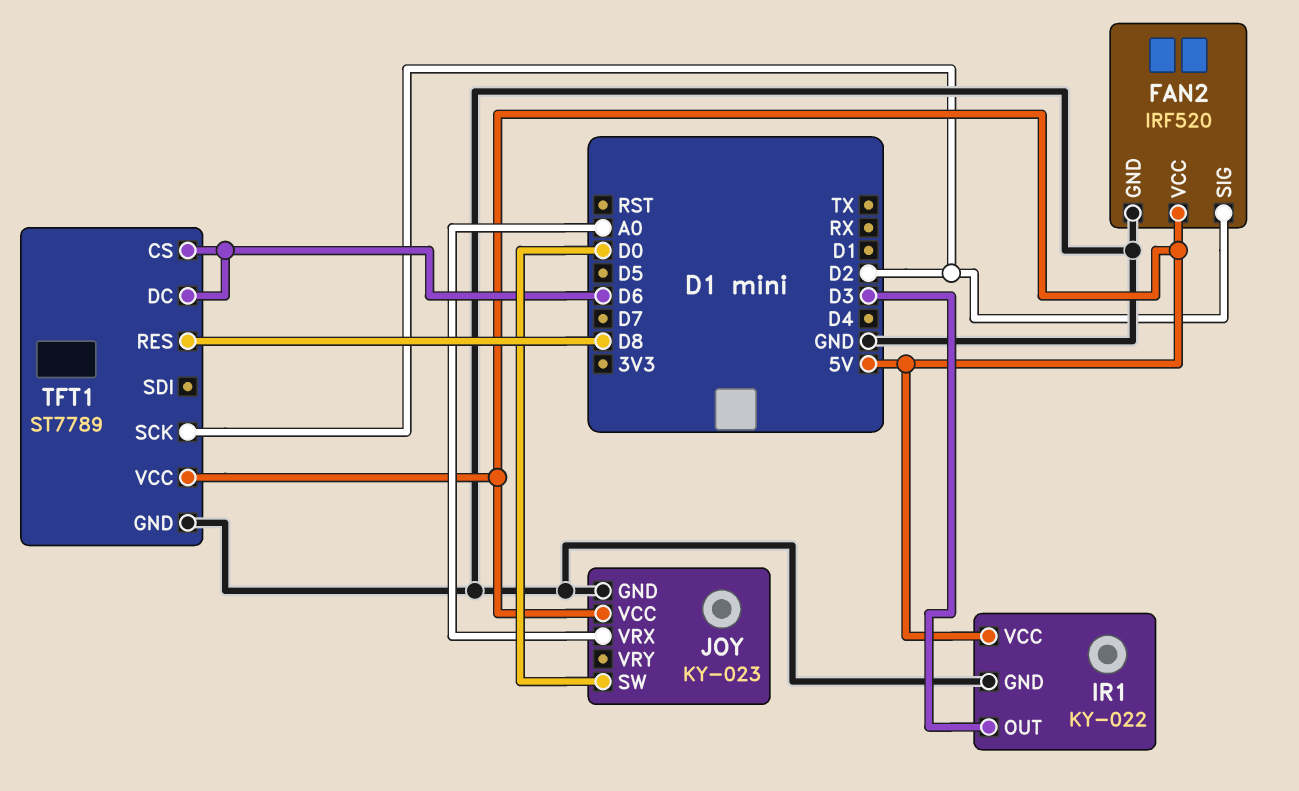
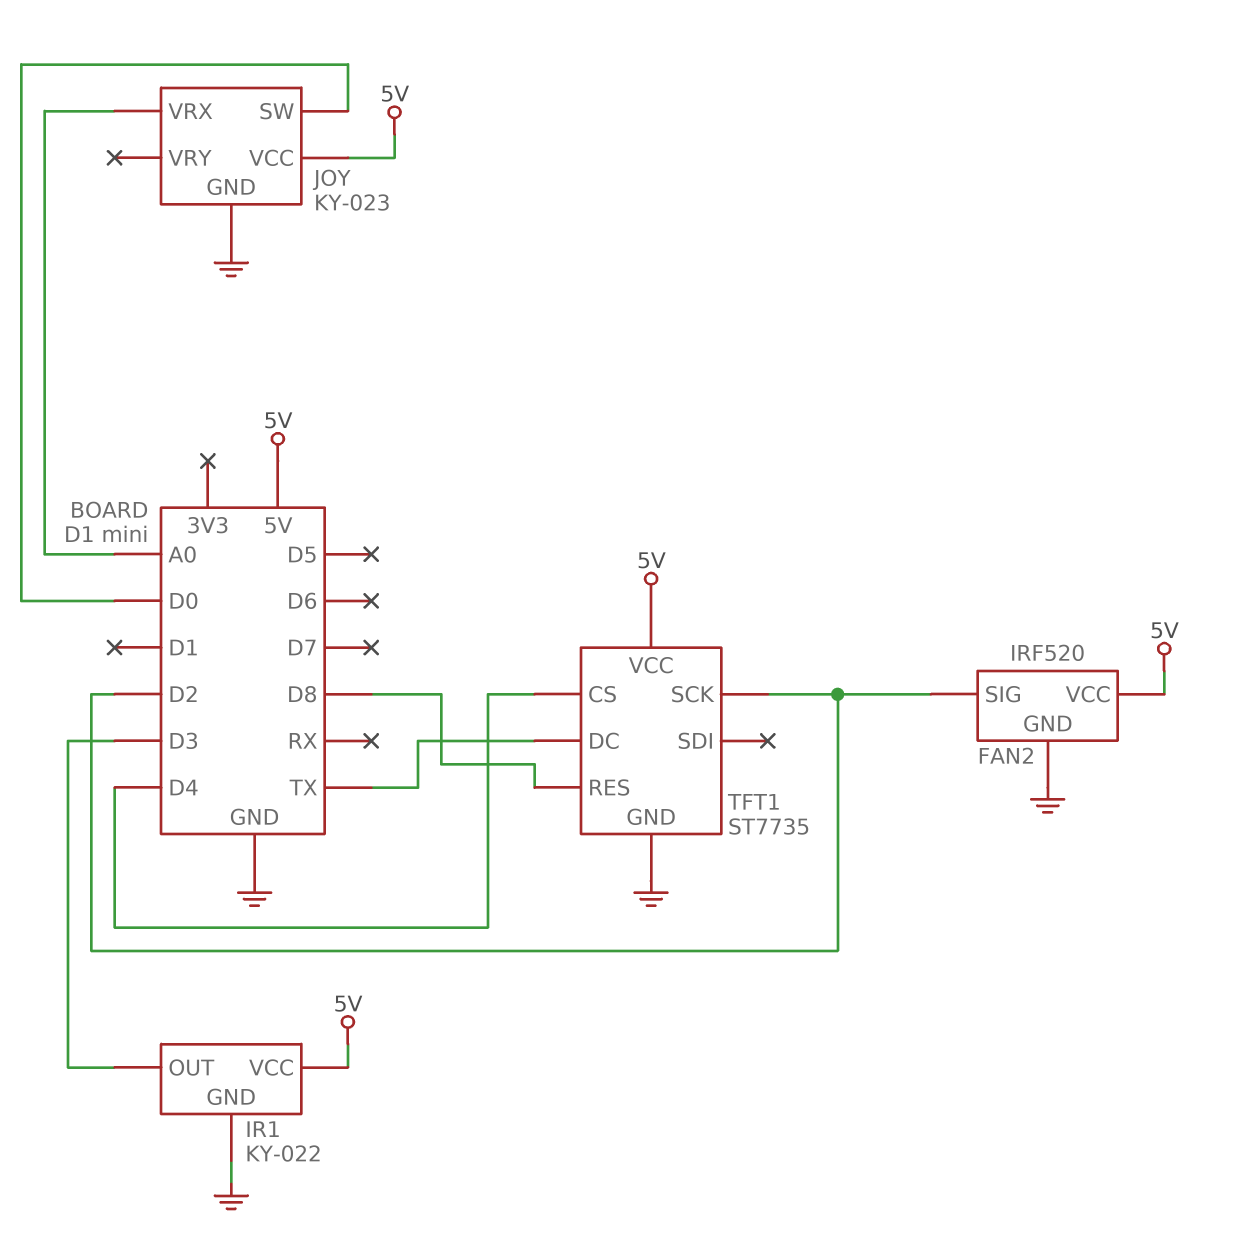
TFT1: ST7789 -> ST7735
TFT1 pin CS: D6 -> D4
TFT1 pin DC: D6 -> TX

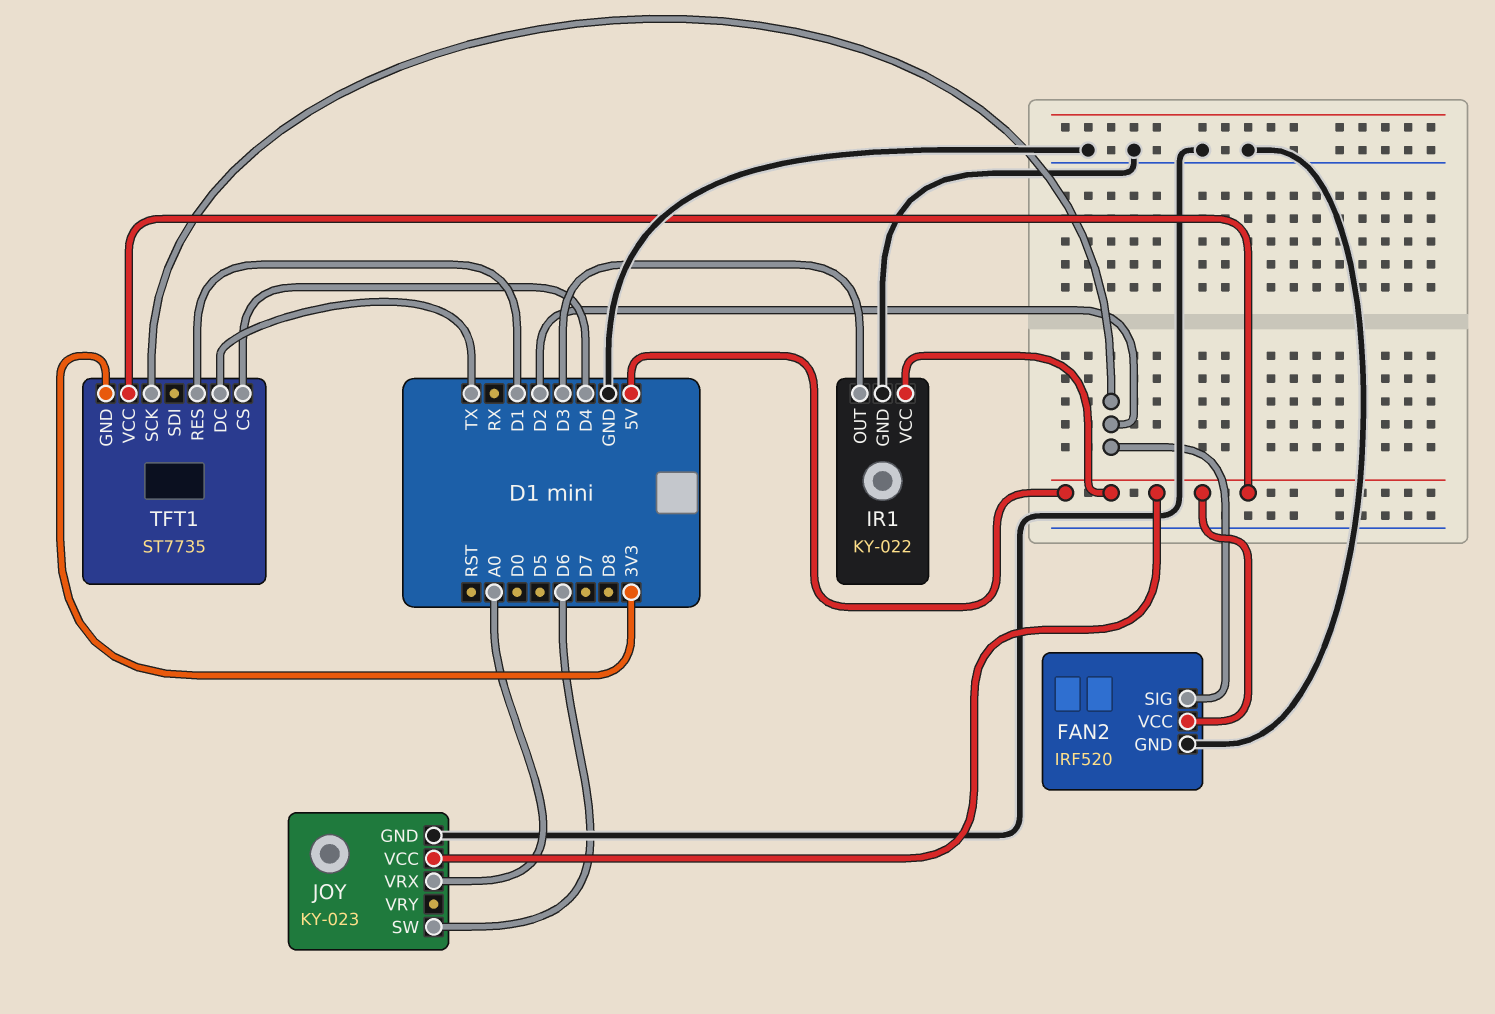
JOY pin SW: D0 -> D6
TFT1 pin GND: GND -> 3V3
TFT1 pin RES: D8 -> D1

